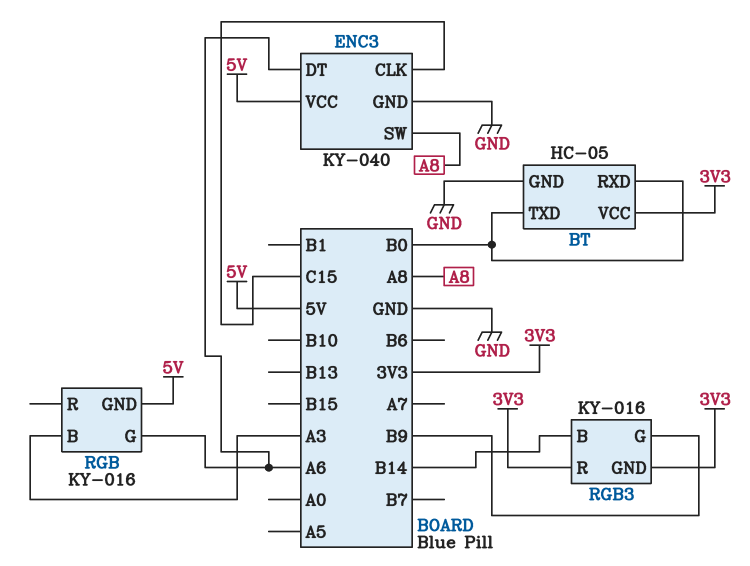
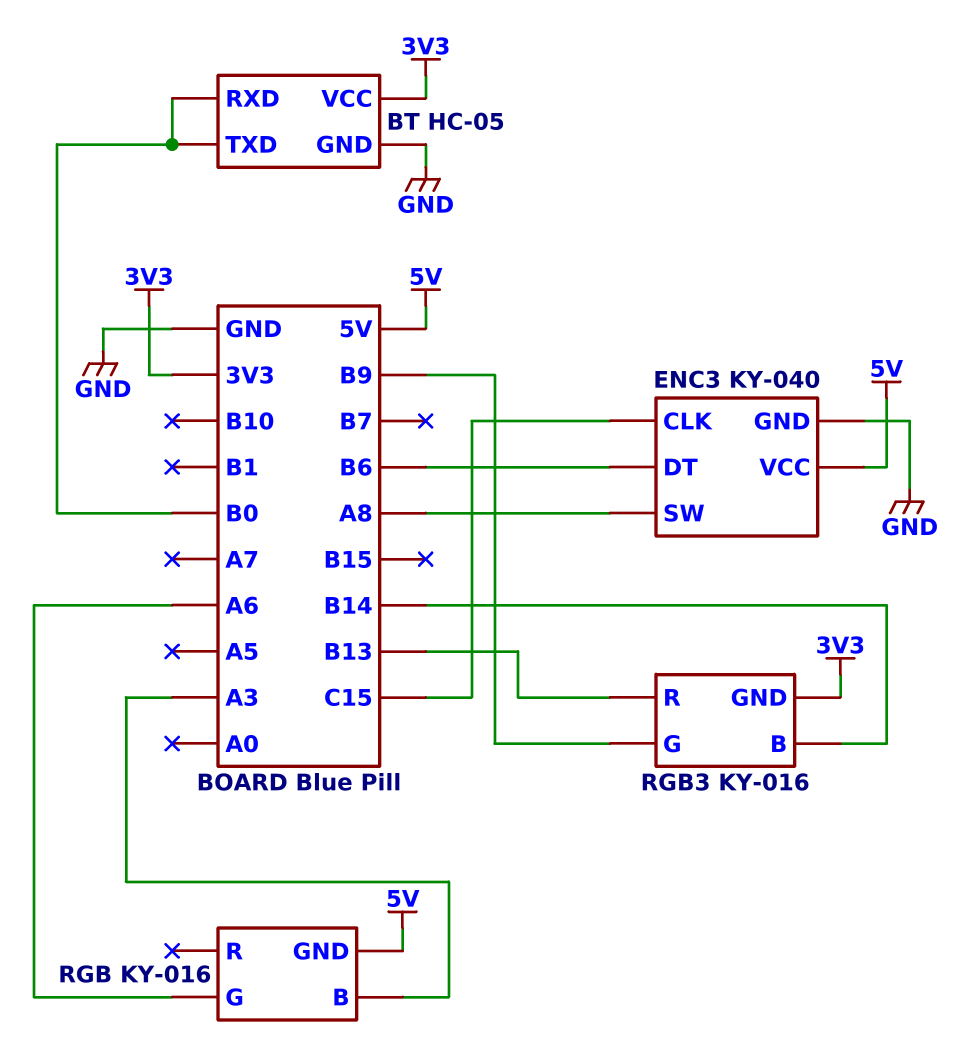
ENC3 pin DT: A6 -> B6
RGB3 pin R: 3V3 -> B13

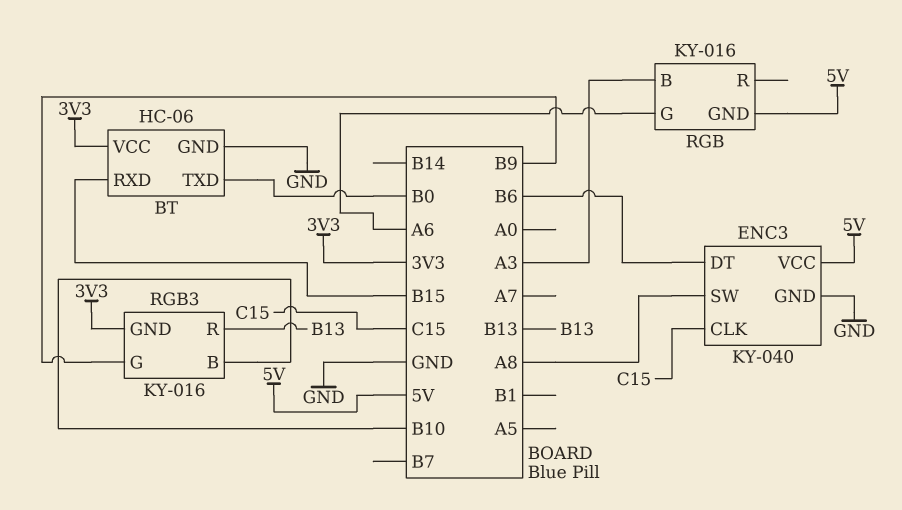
BT: HC-05 -> HC-06
BT pin RXD: B0 -> B15
RGB3 pin B: B14 -> B10

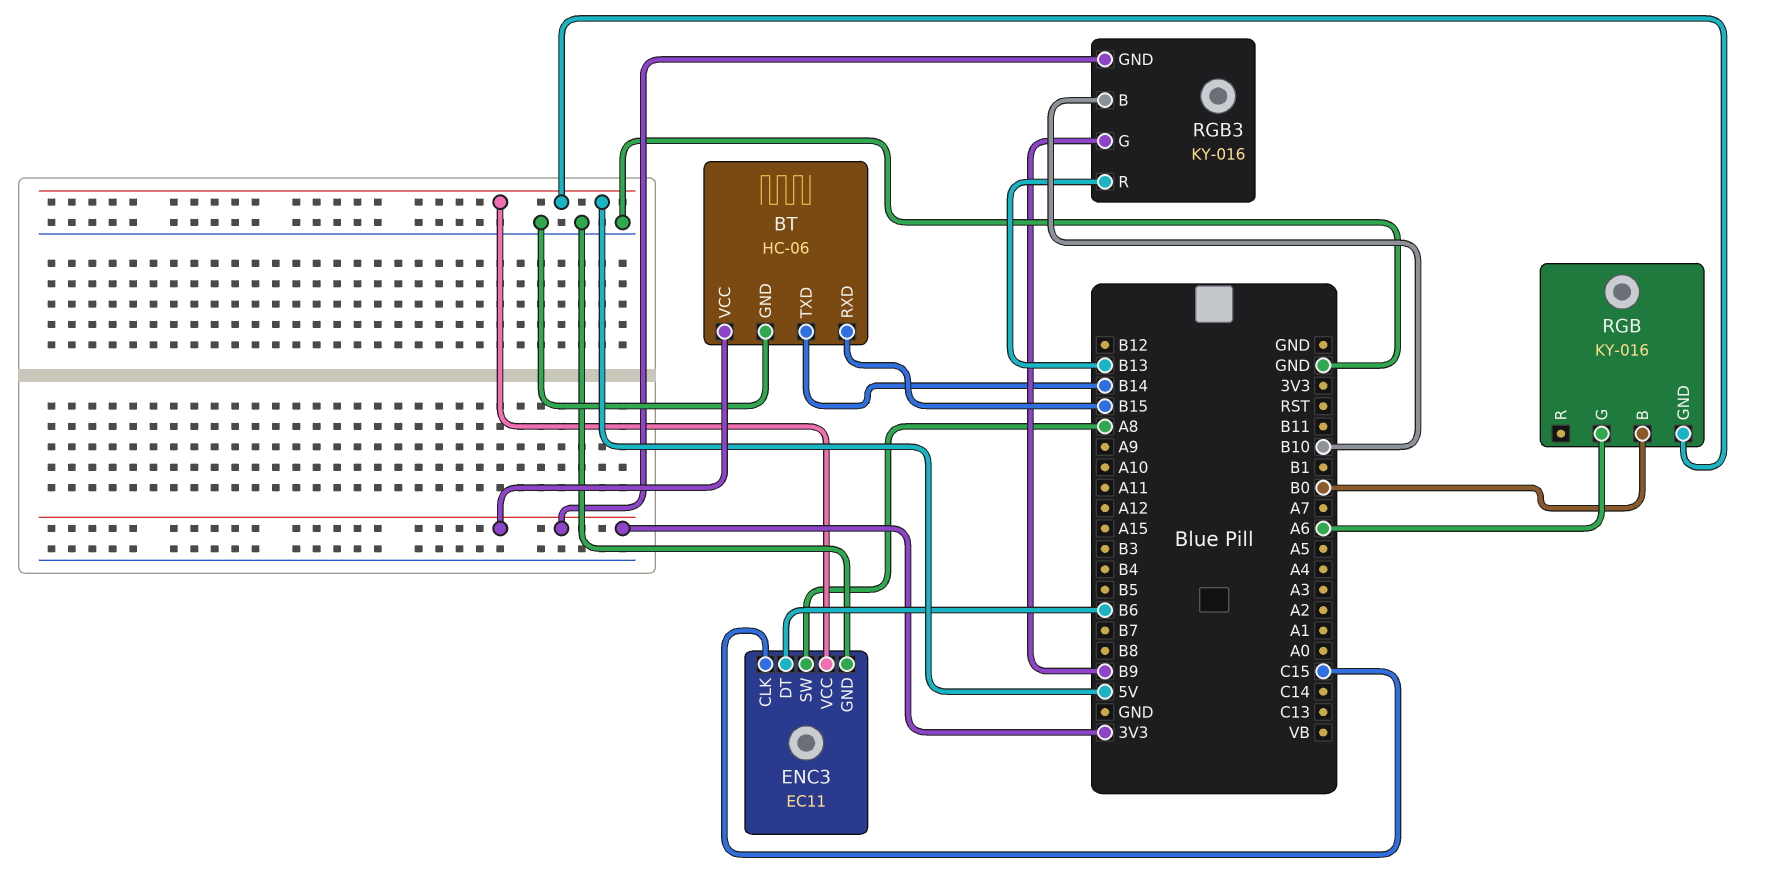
BT pin TXD: B0 -> B14
ENC3: KY-040 -> EC11
RGB pin B: A3 -> B0

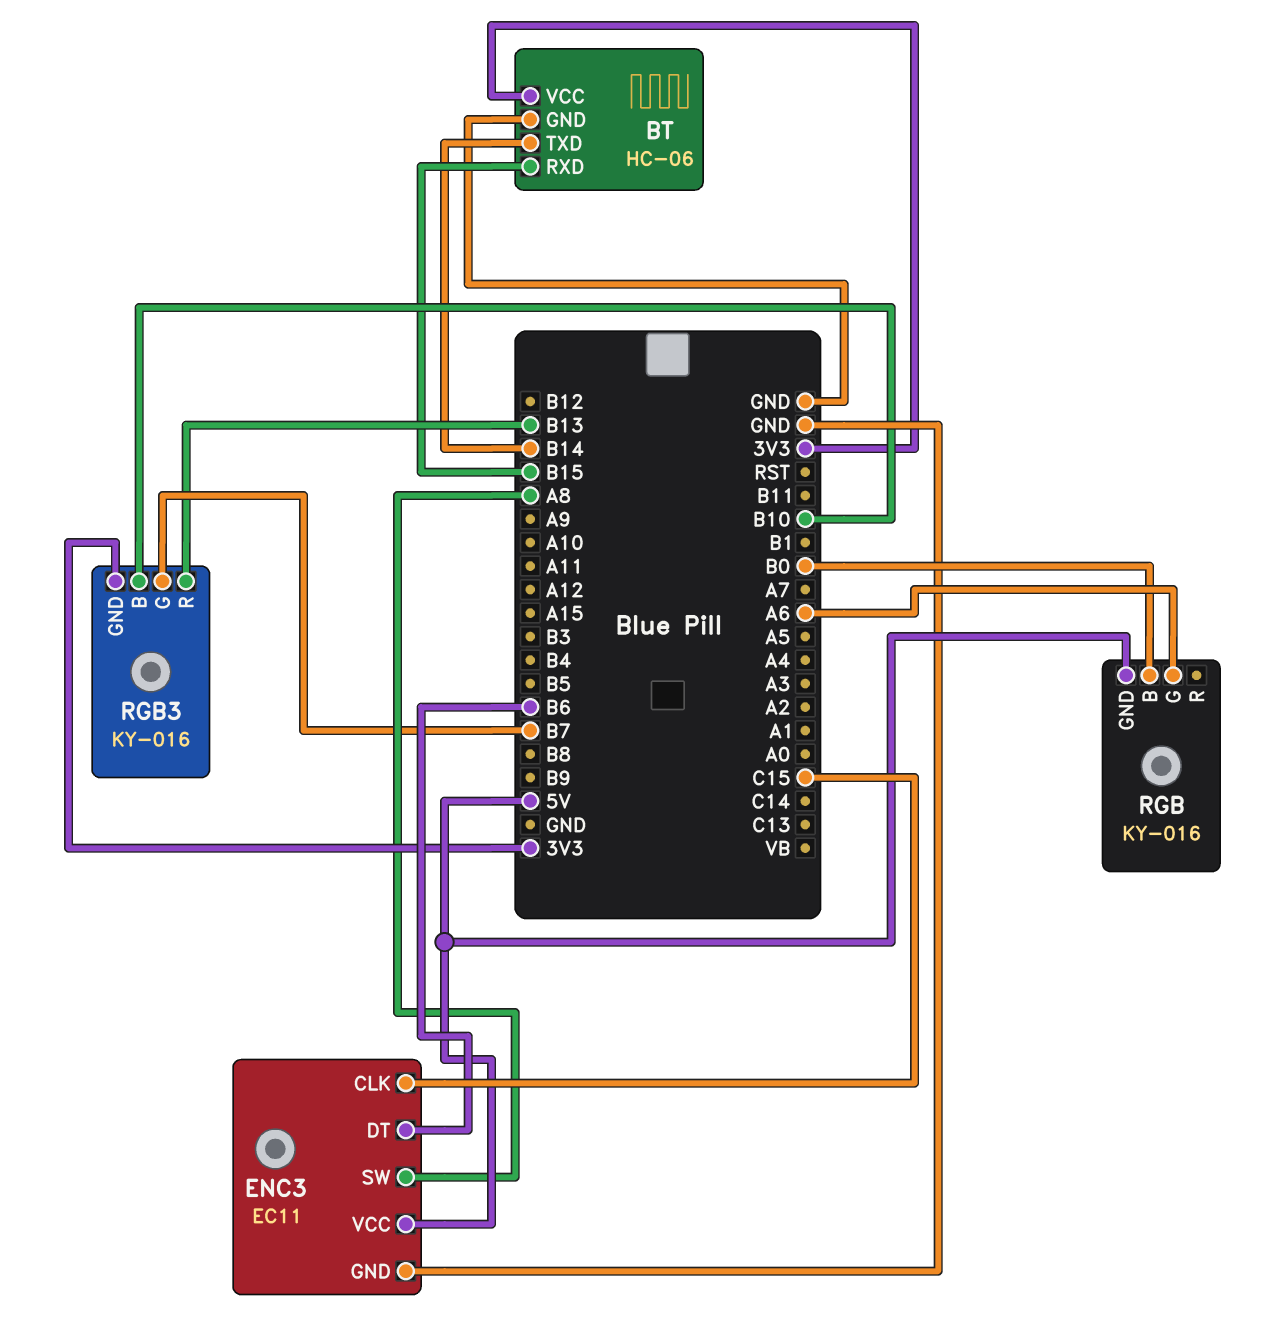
RGB3 pin G: B9 -> B7

